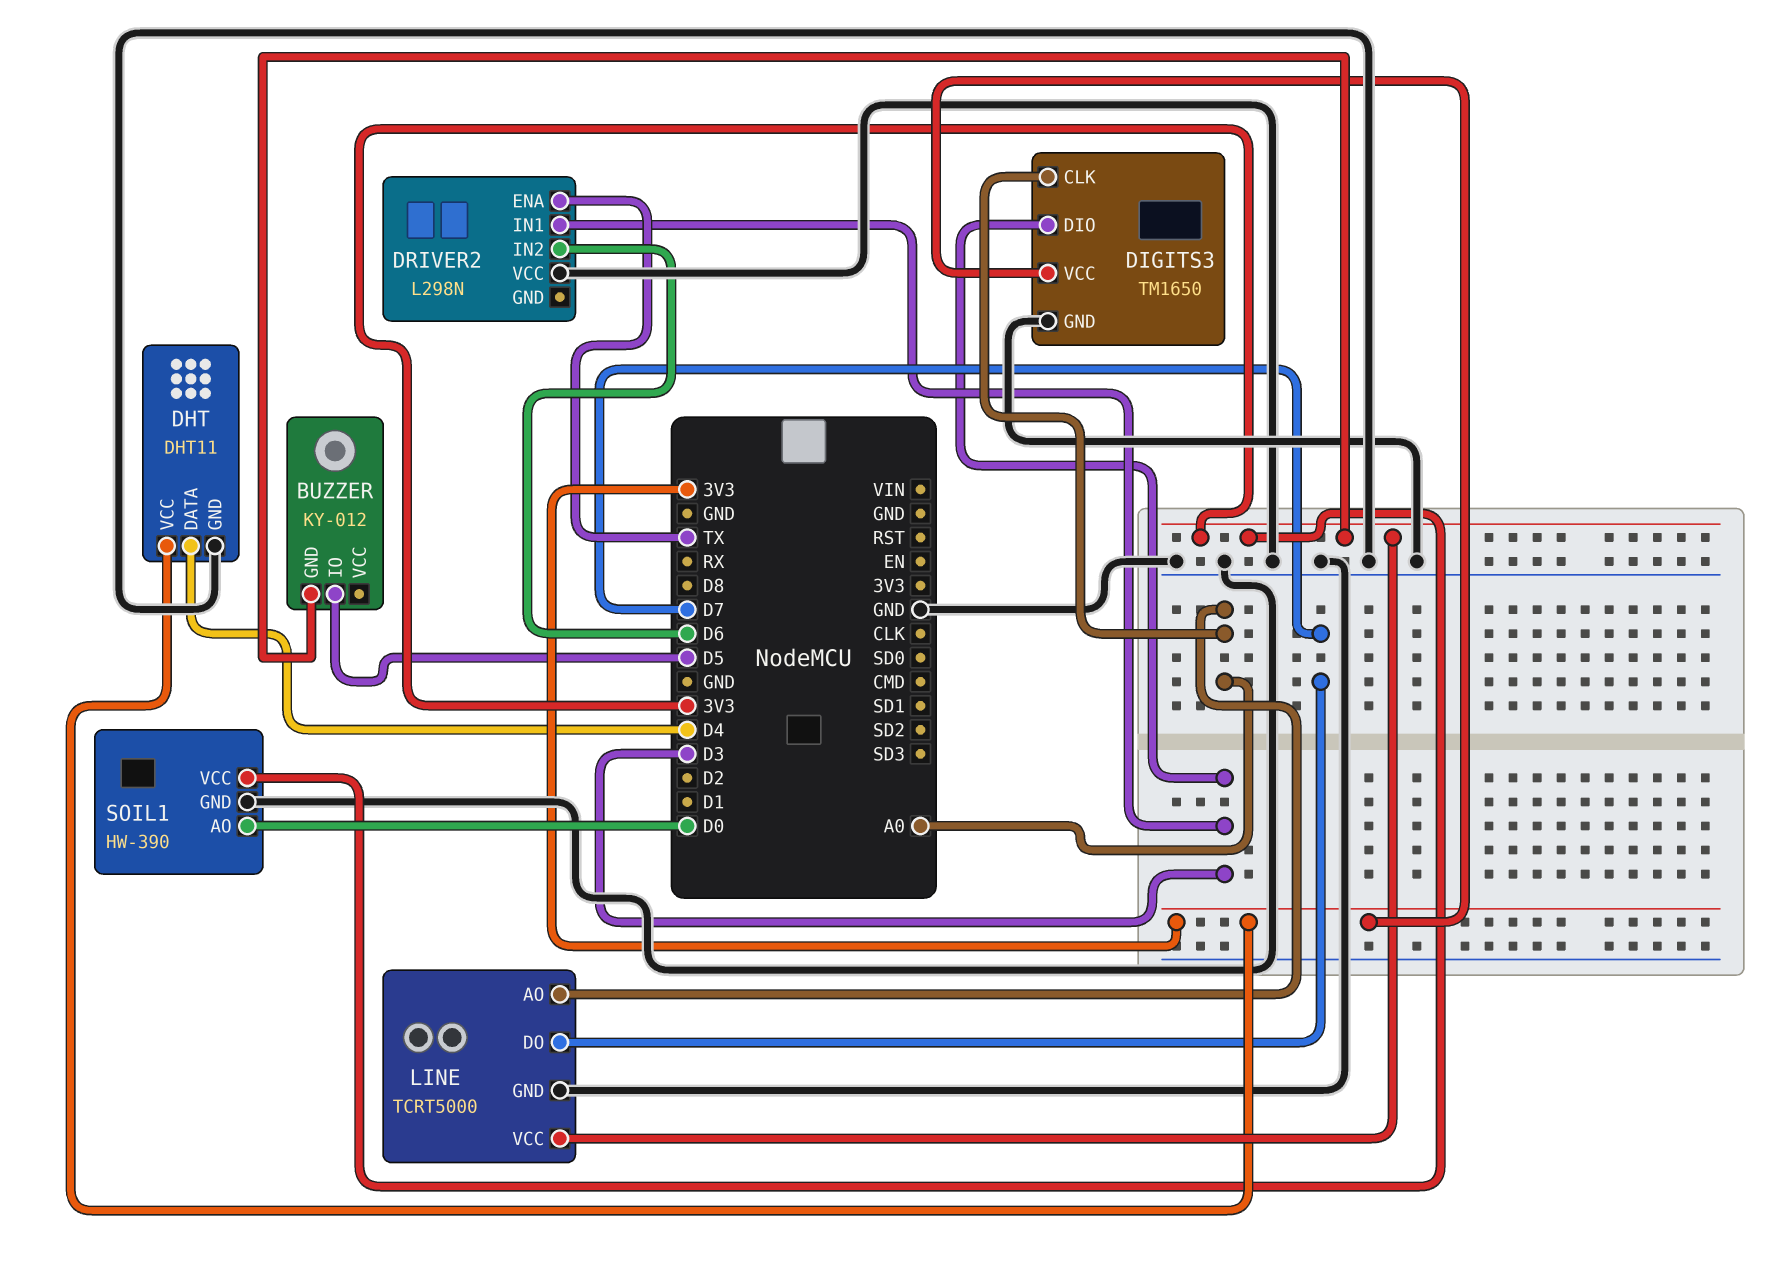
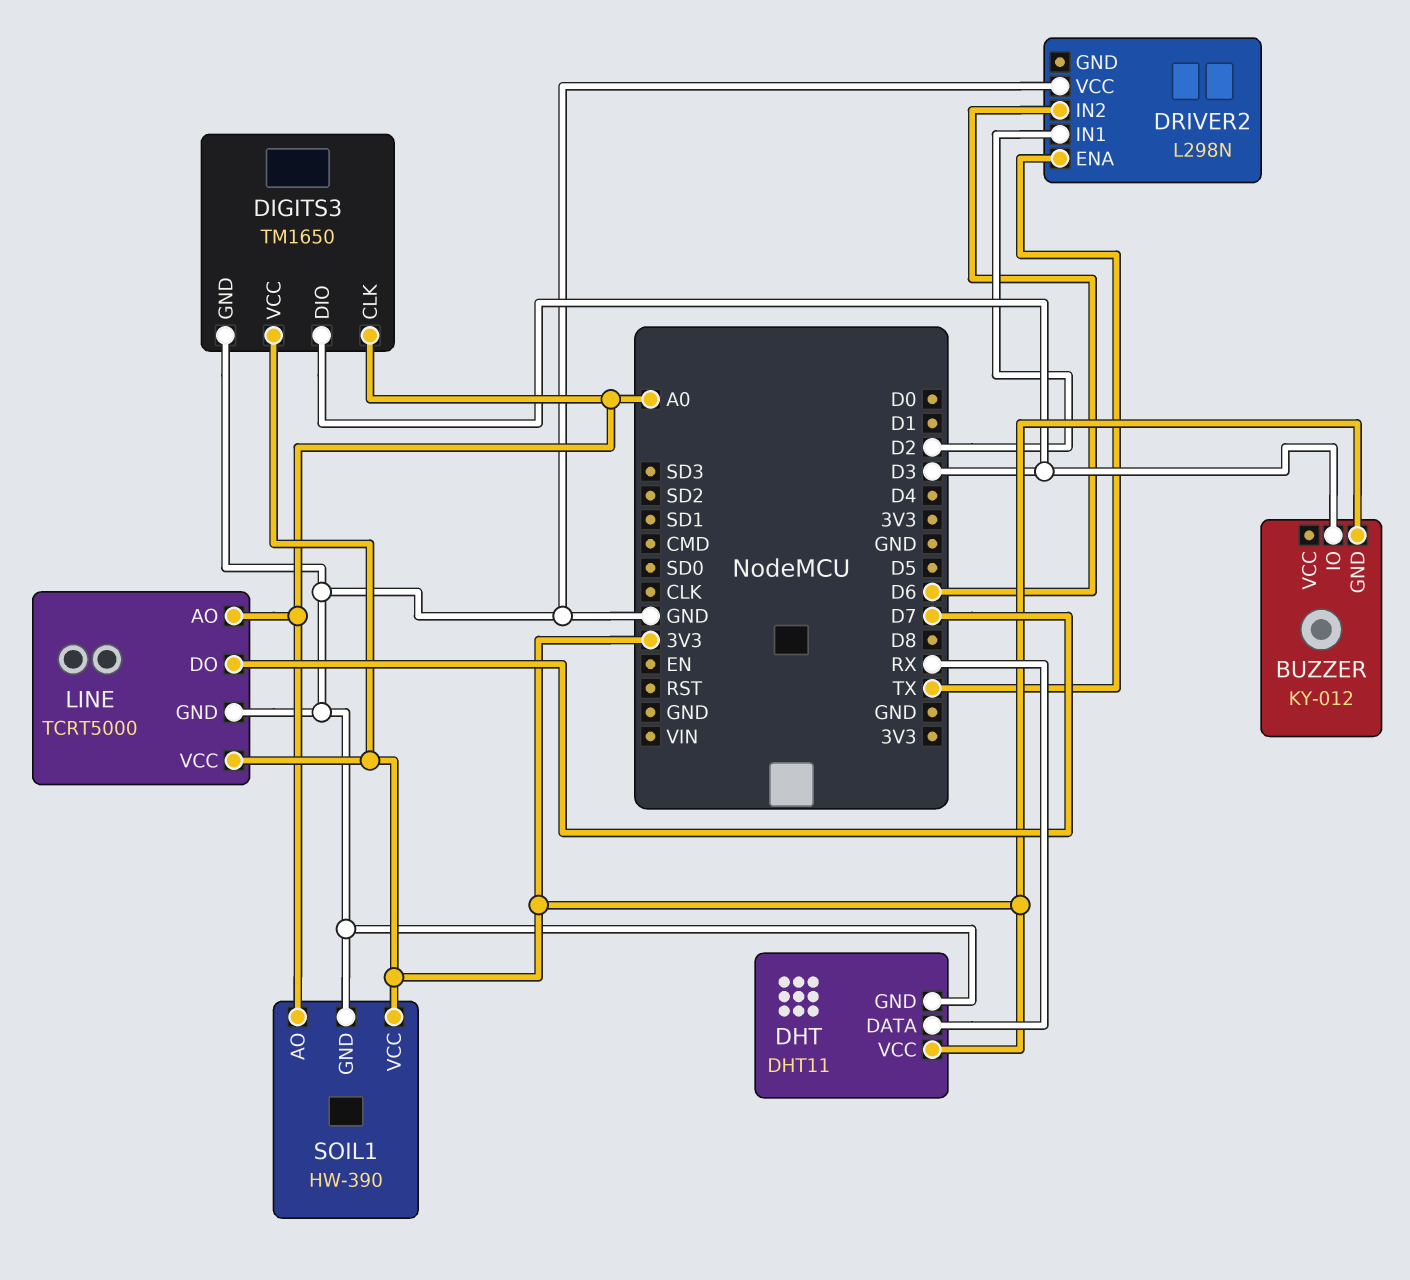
BUZZER pin IO: D5 -> D3
DHT pin DATA: D4 -> RX
DRIVER2 pin IN1: D3 -> D2
SOIL1 pin AO: D0 -> A0

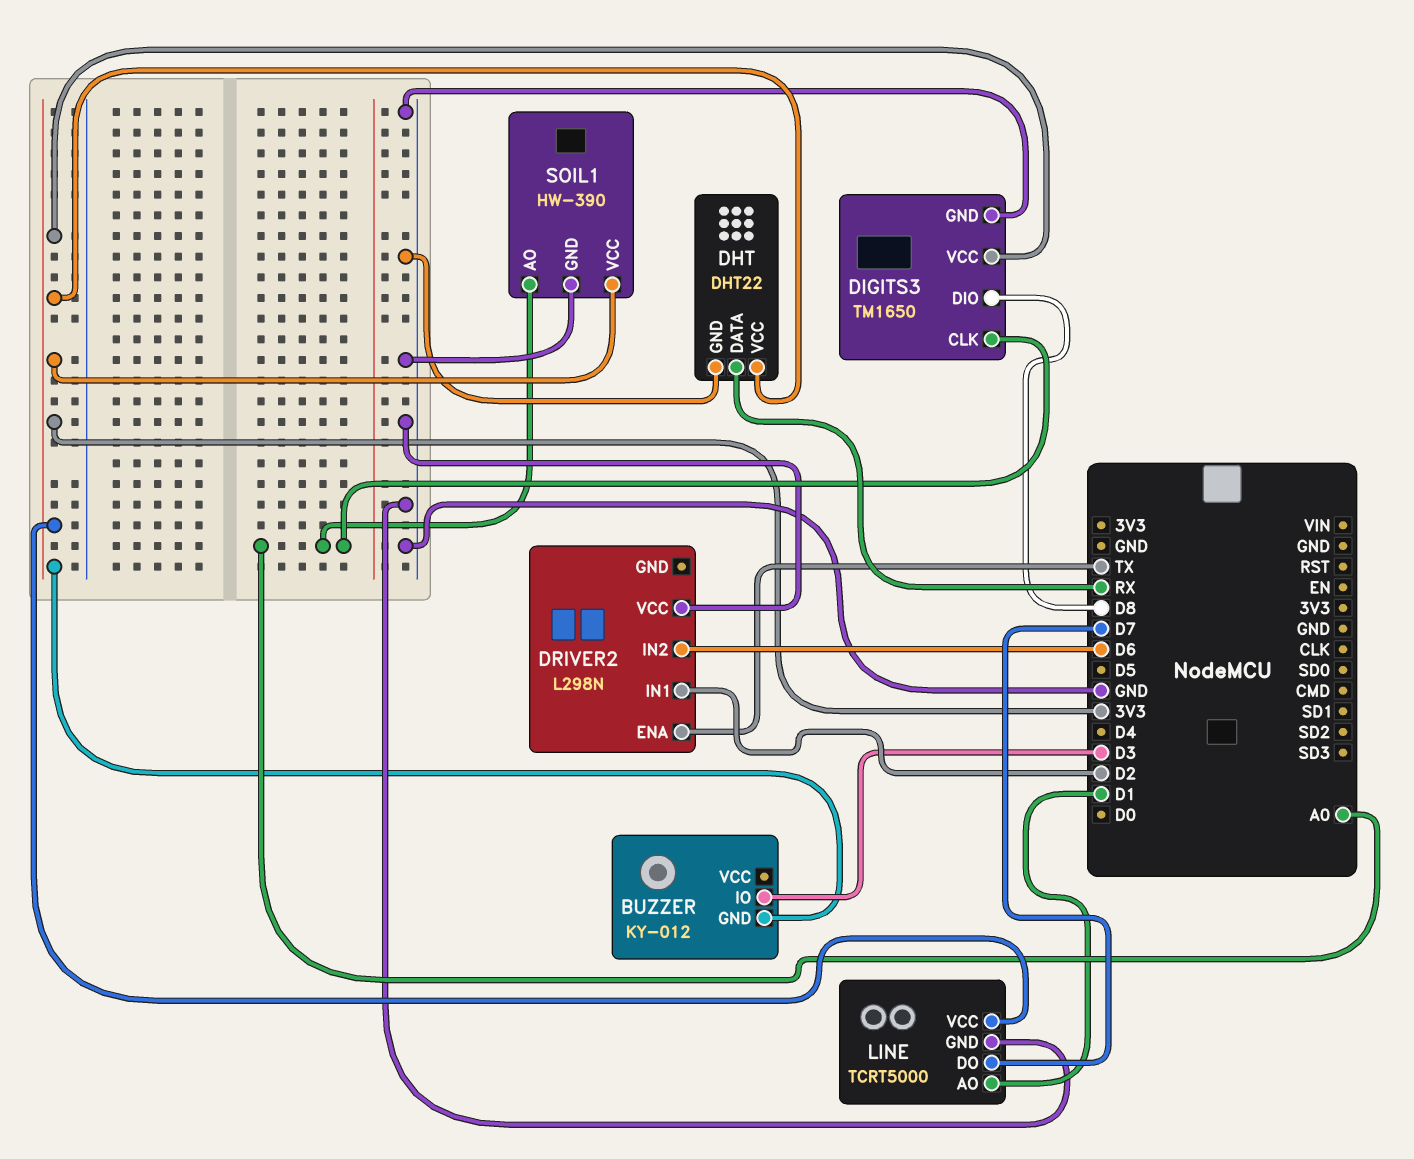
DHT: DHT11 -> DHT22
DIGITS3 pin DIO: D3 -> D8
LINE pin AO: A0 -> D1

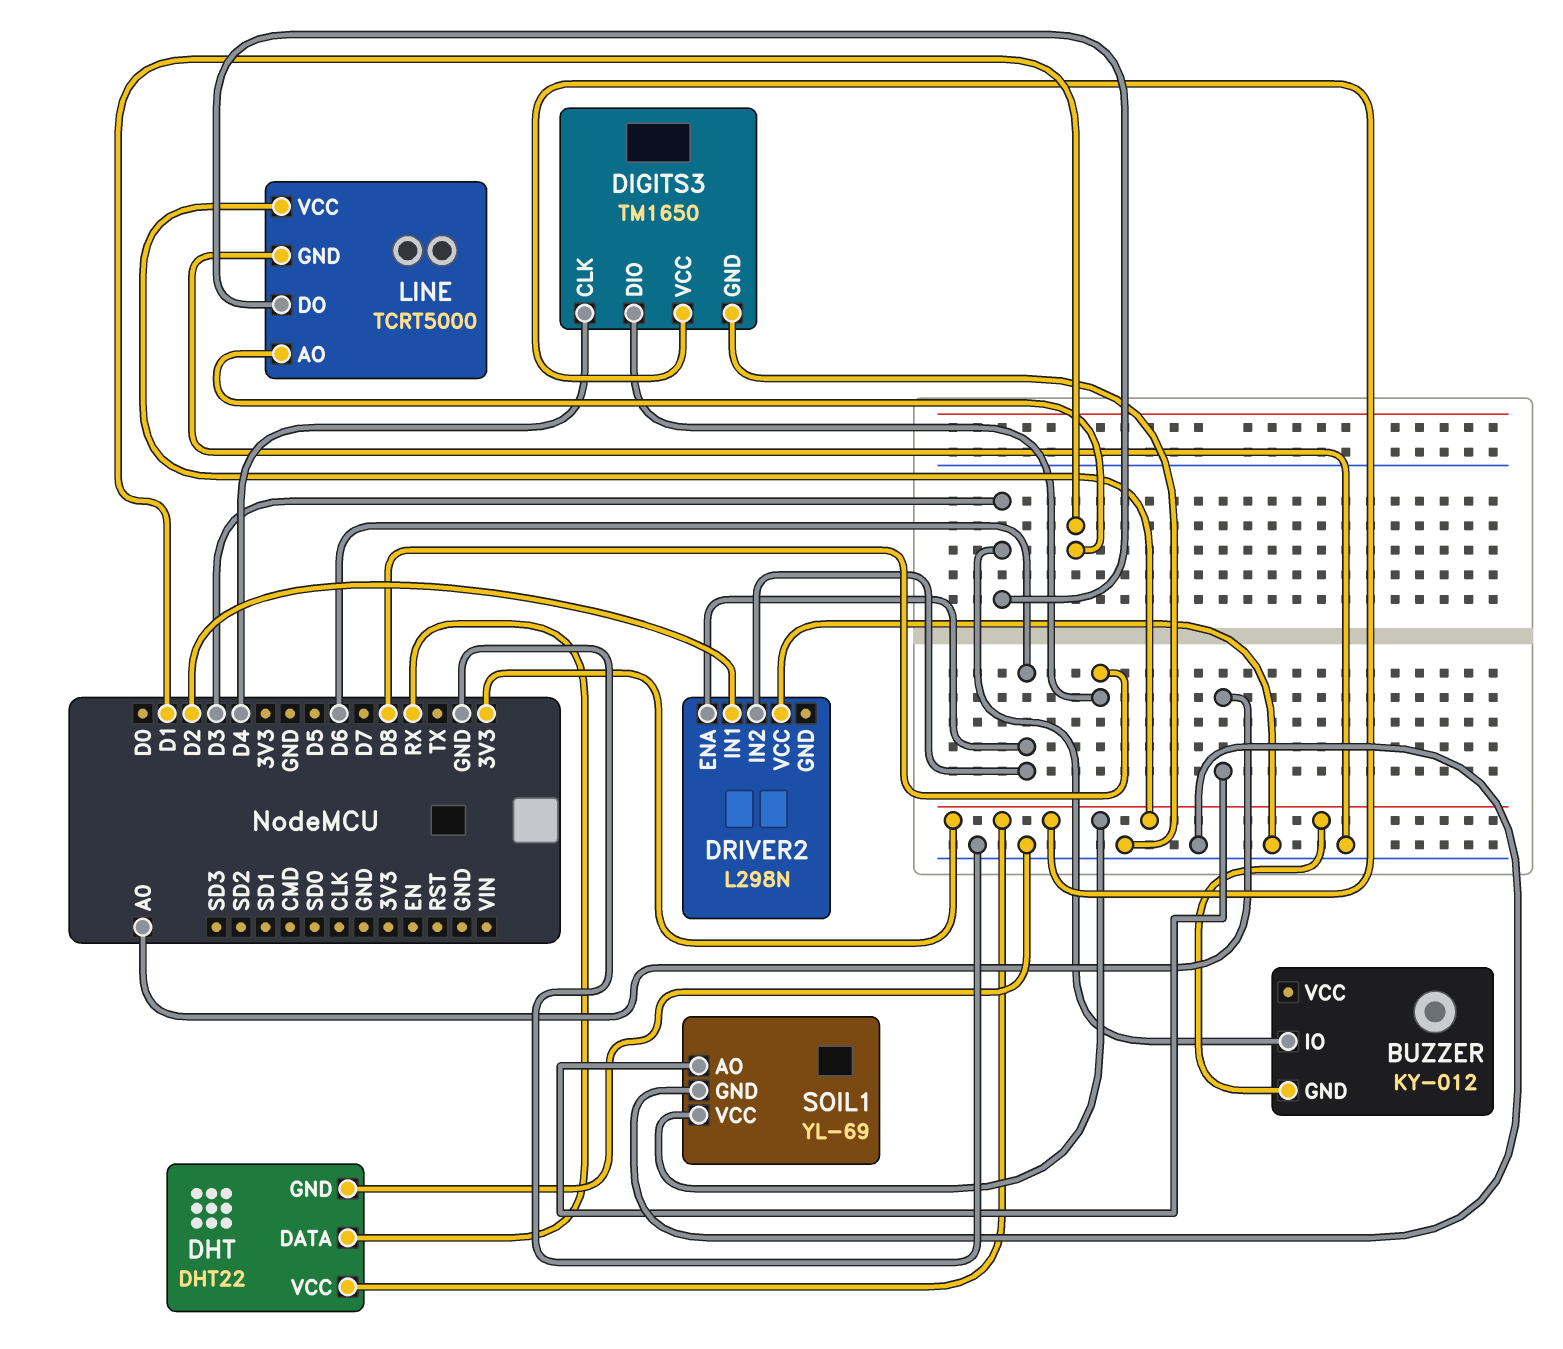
DIGITS3 pin CLK: A0 -> D4
DRIVER2 pin ENA: TX -> D6
LINE pin DO: D7 -> D3
SOIL1: HW-390 -> YL-69

